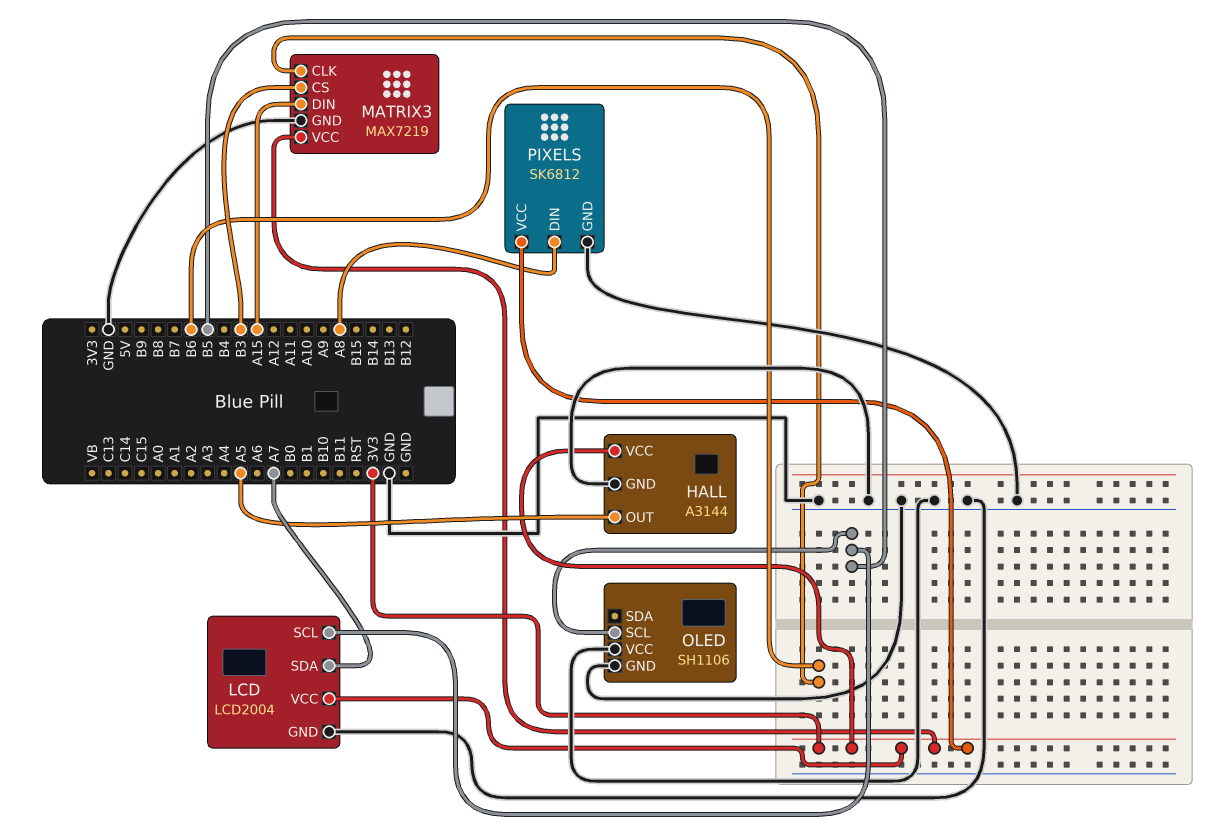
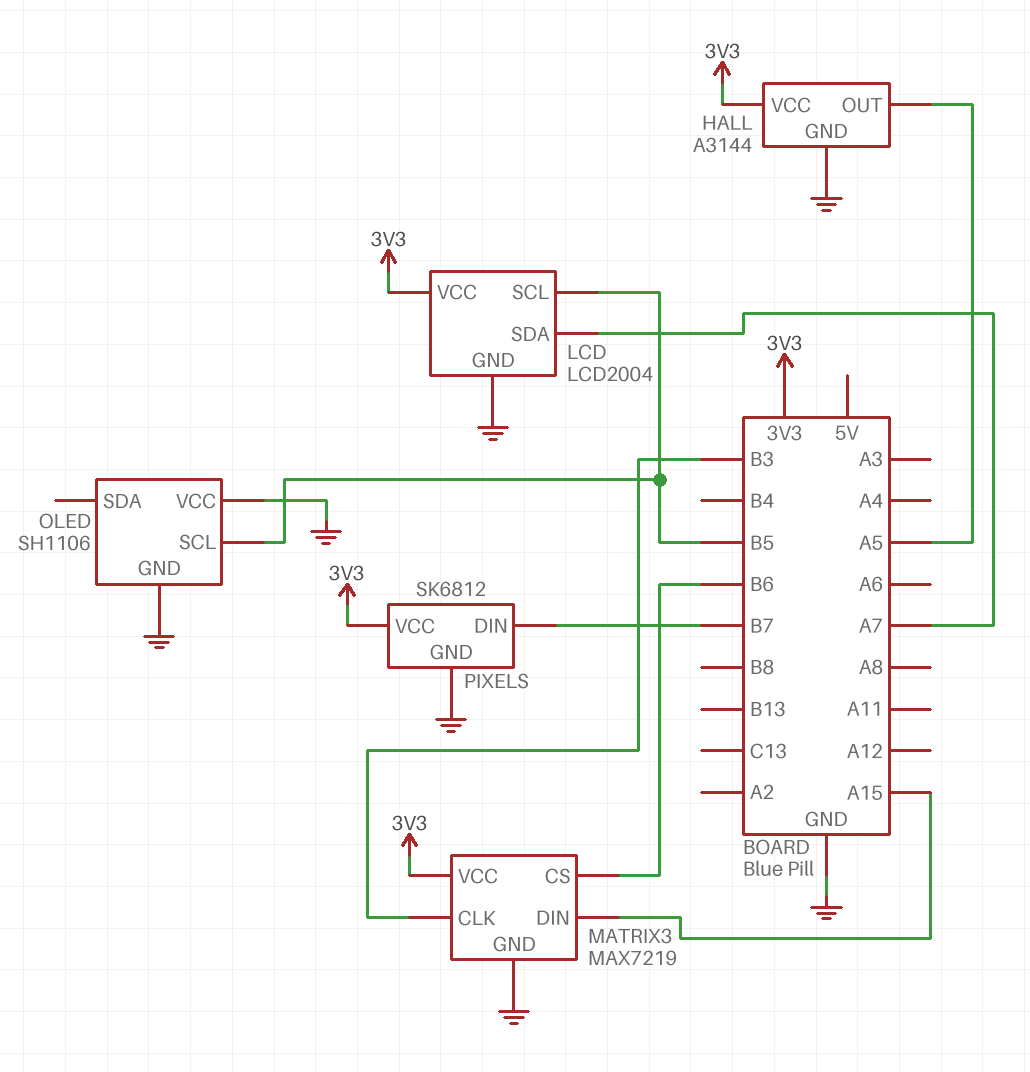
MATRIX3 pin CLK: B6 -> B3
MATRIX3 pin CS: B3 -> B6
PIXELS pin DIN: A8 -> B7

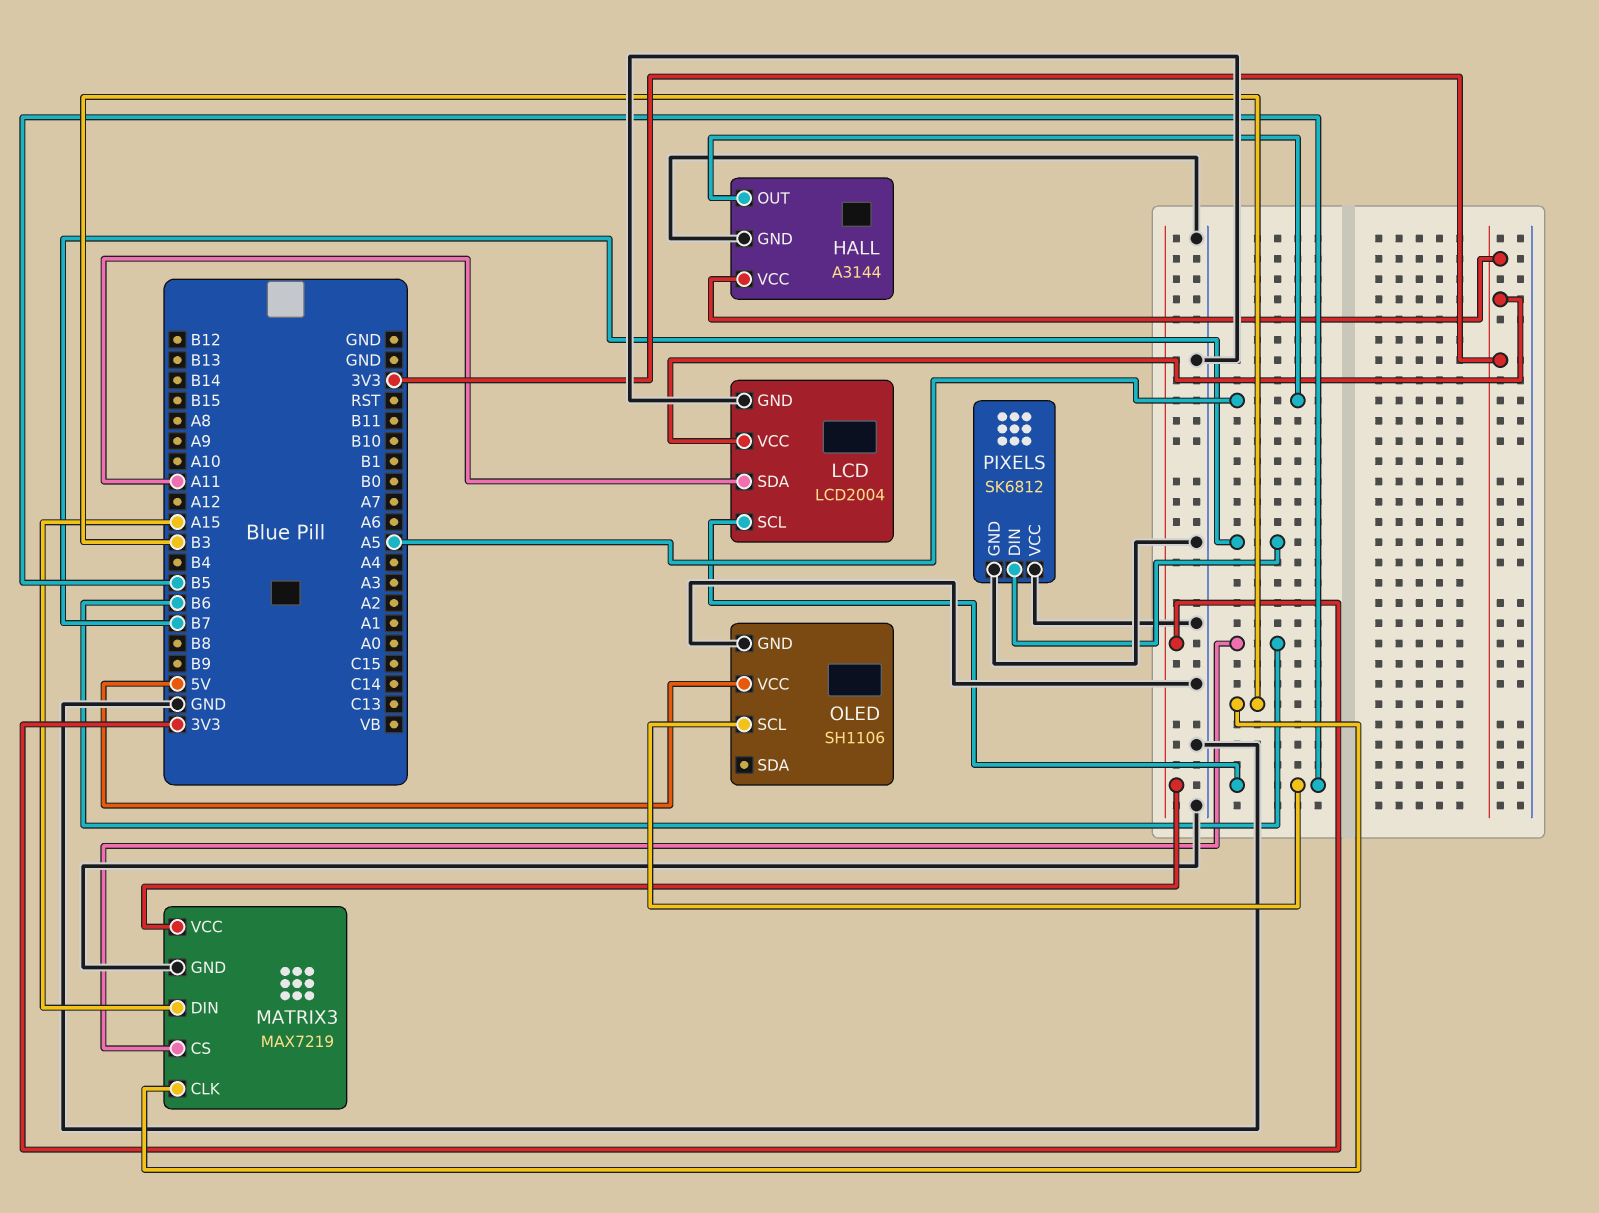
LCD pin SDA: A7 -> A11
OLED pin VCC: GND -> 5V
PIXELS pin VCC: 3V3 -> GND

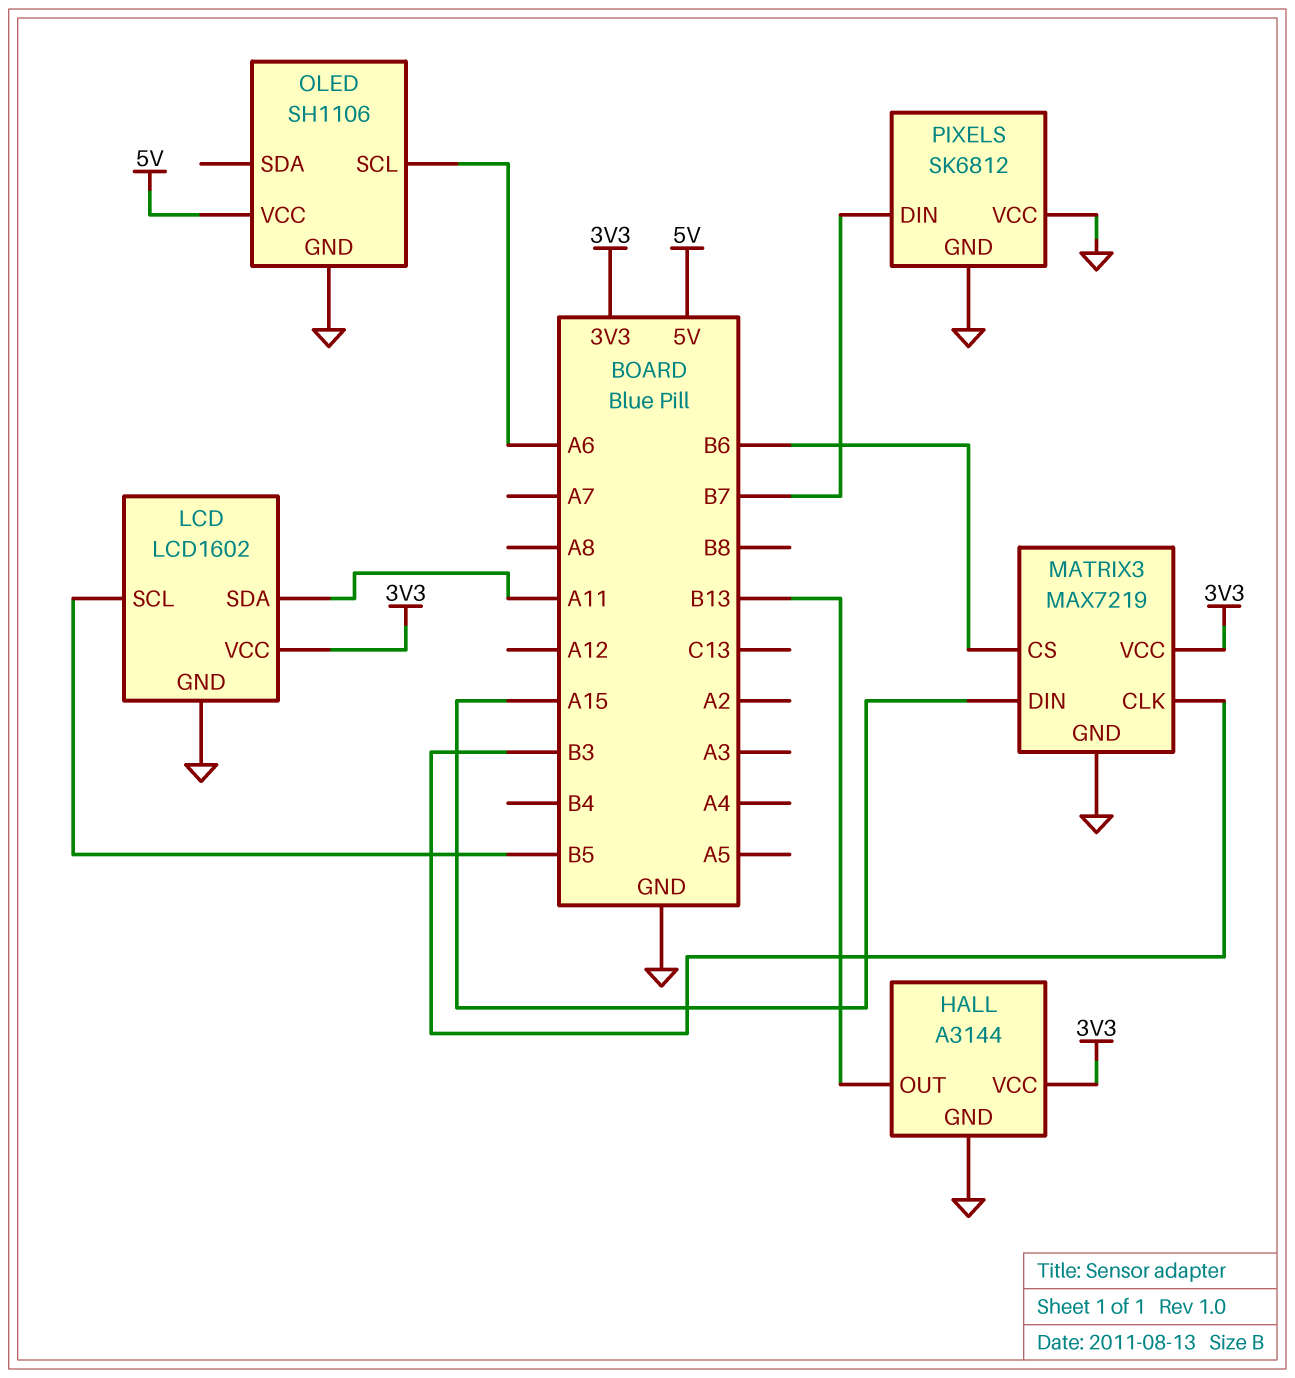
HALL pin OUT: A5 -> B13
LCD: LCD2004 -> LCD1602
OLED pin SCL: B5 -> A6

